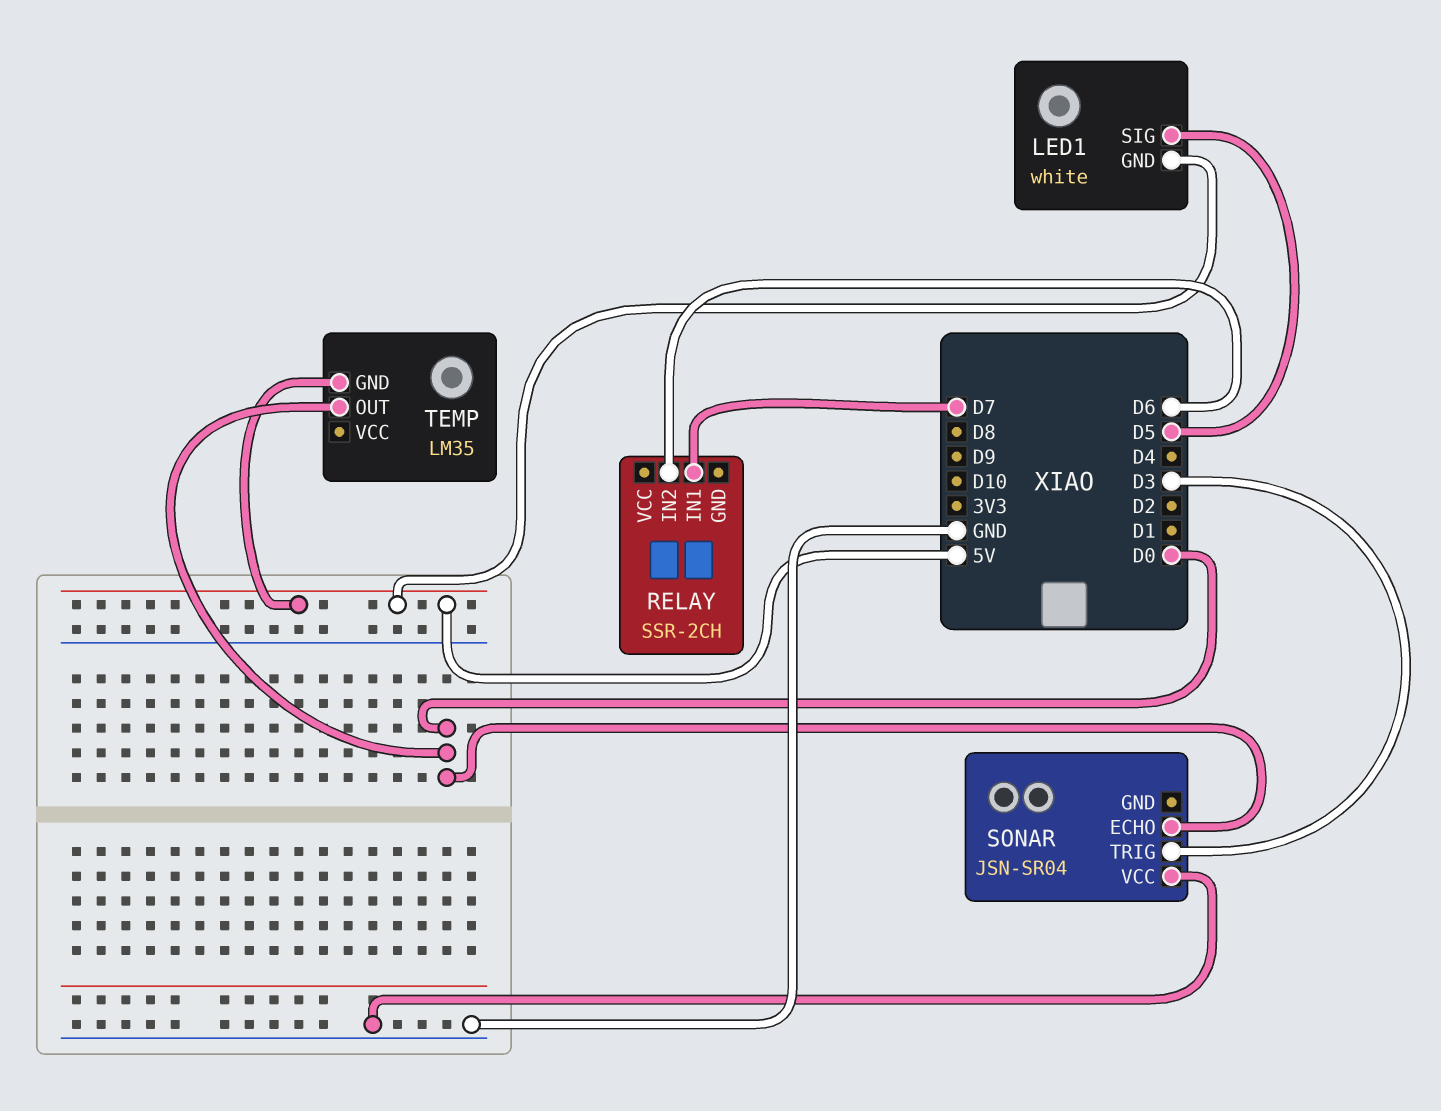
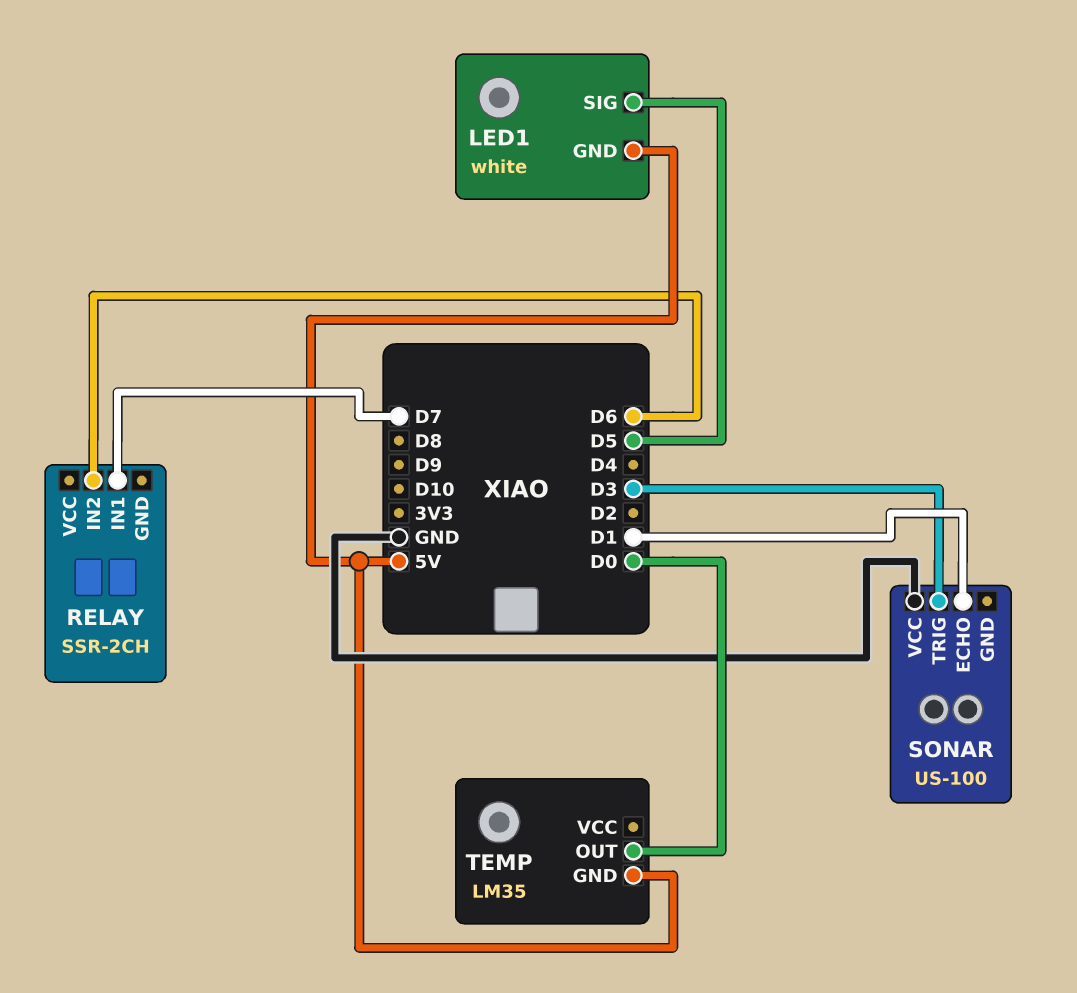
SONAR: JSN-SR04 -> US-100
SONAR pin ECHO: D0 -> D1

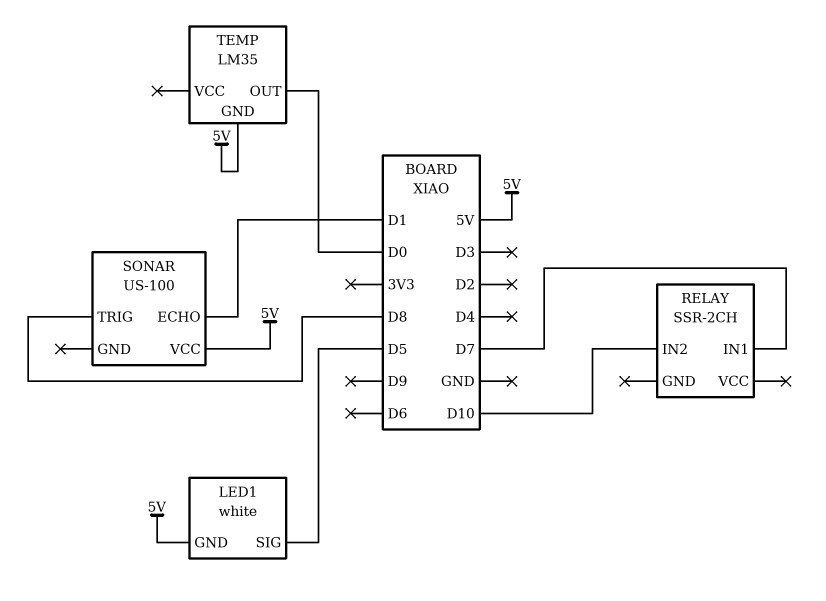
RELAY pin IN2: D6 -> D10
SONAR pin TRIG: D3 -> D8
SONAR pin VCC: GND -> 5V

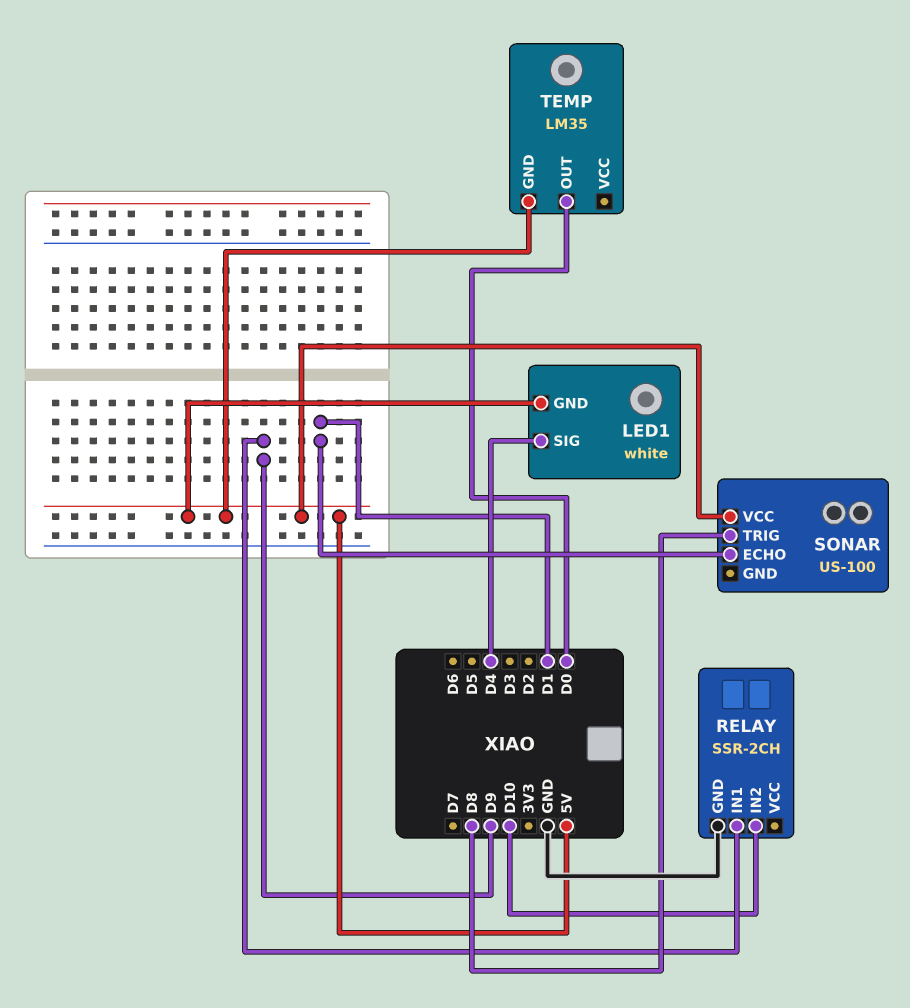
LED1 pin SIG: D5 -> D4
RELAY pin GND: none -> GND
RELAY pin IN1: D7 -> D9

